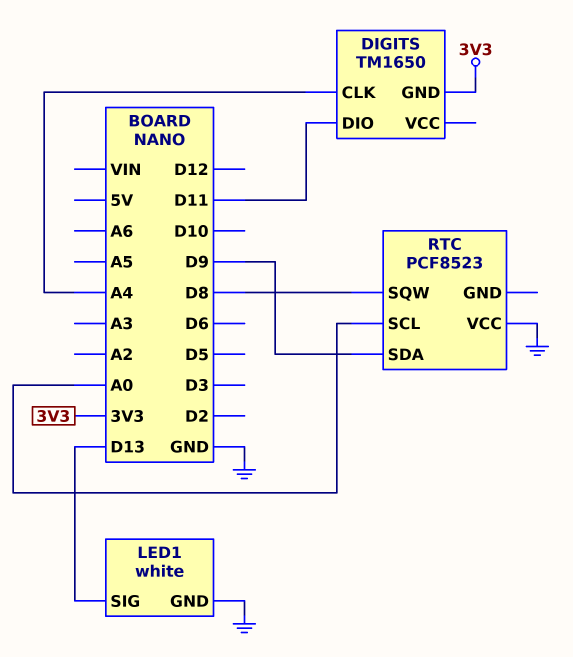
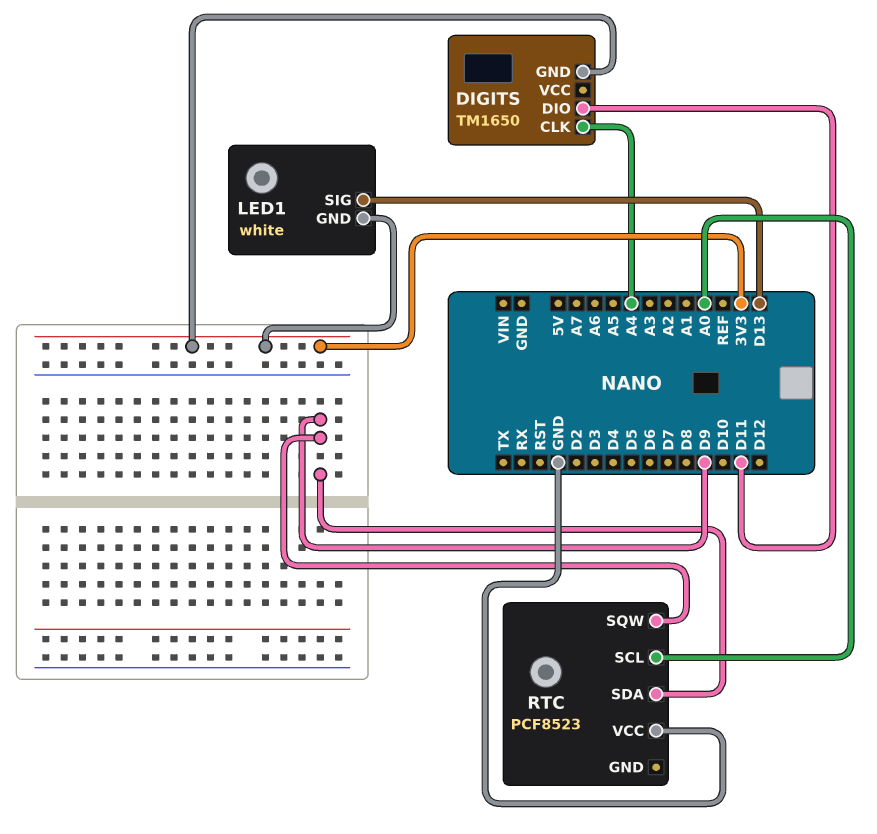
LED1 pin GND: GND -> 3V3
RTC pin SQW: D8 -> D9

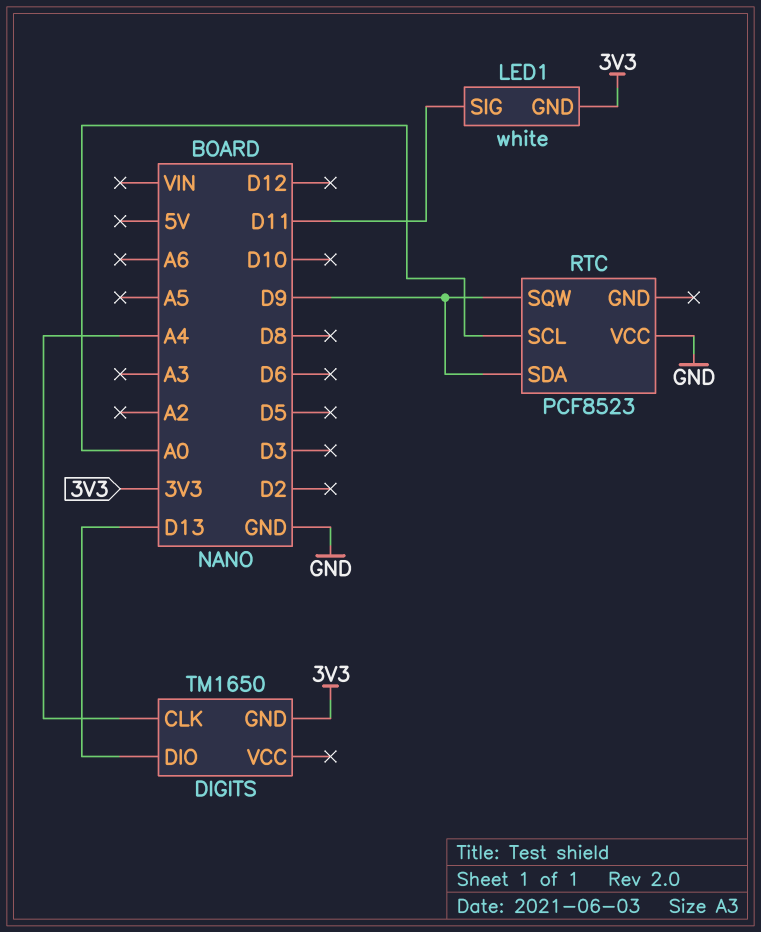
DIGITS pin DIO: D11 -> D13
LED1 pin SIG: D13 -> D11

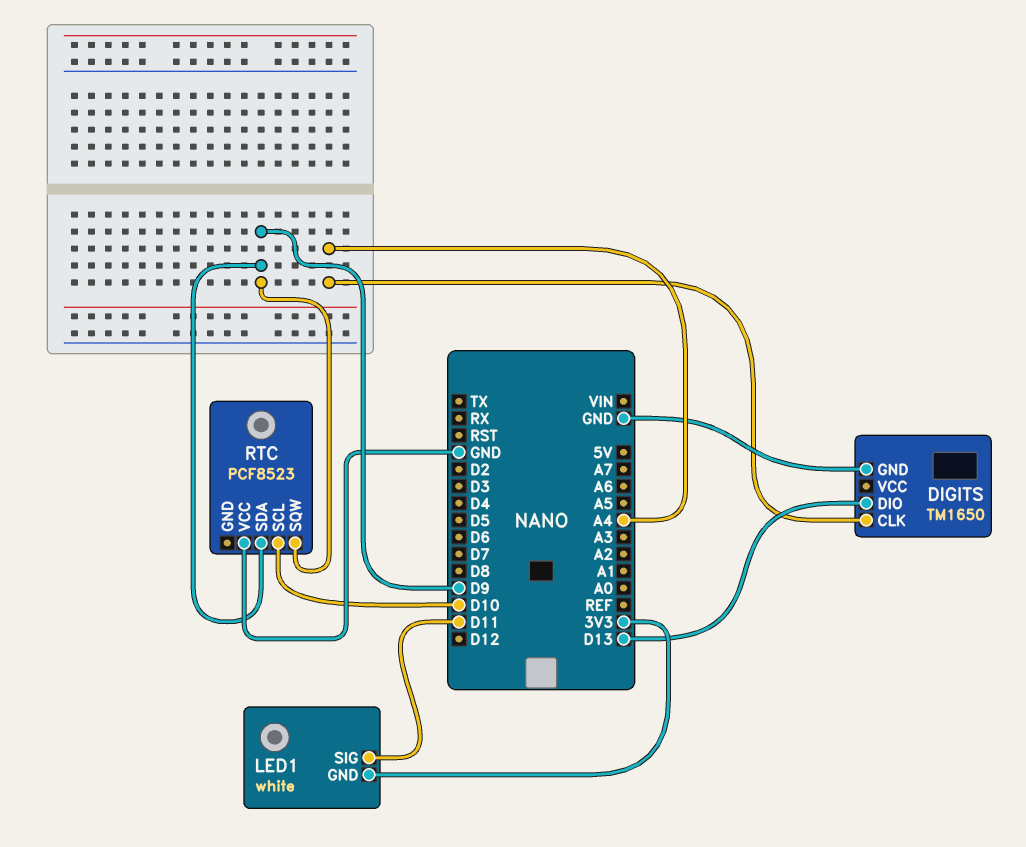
DIGITS pin GND: 3V3 -> GND
RTC pin SCL: A0 -> D10

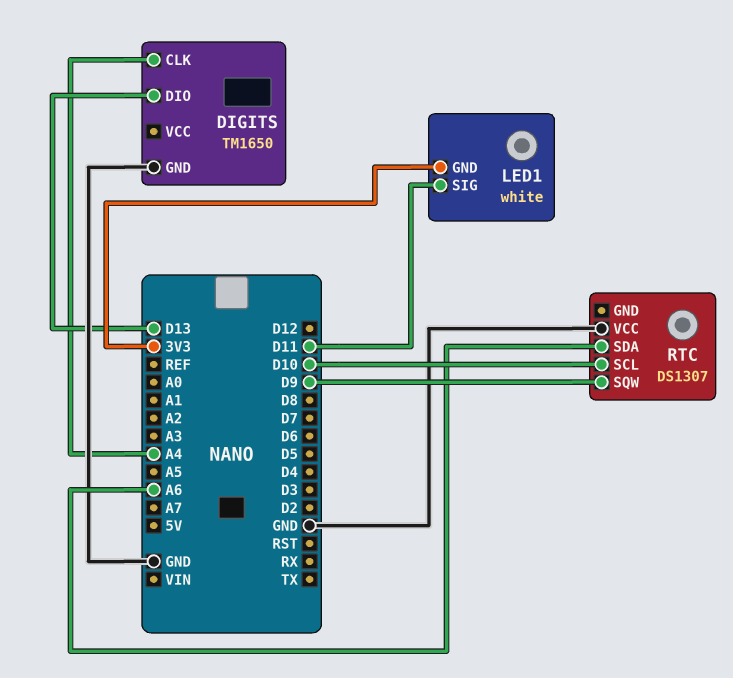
RTC: PCF8523 -> DS1307
RTC pin SDA: D9 -> A6

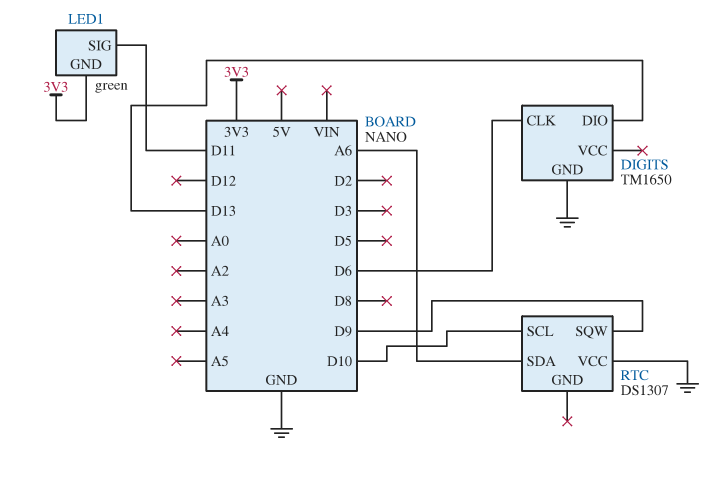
DIGITS pin CLK: A4 -> D6
LED1: white -> green

